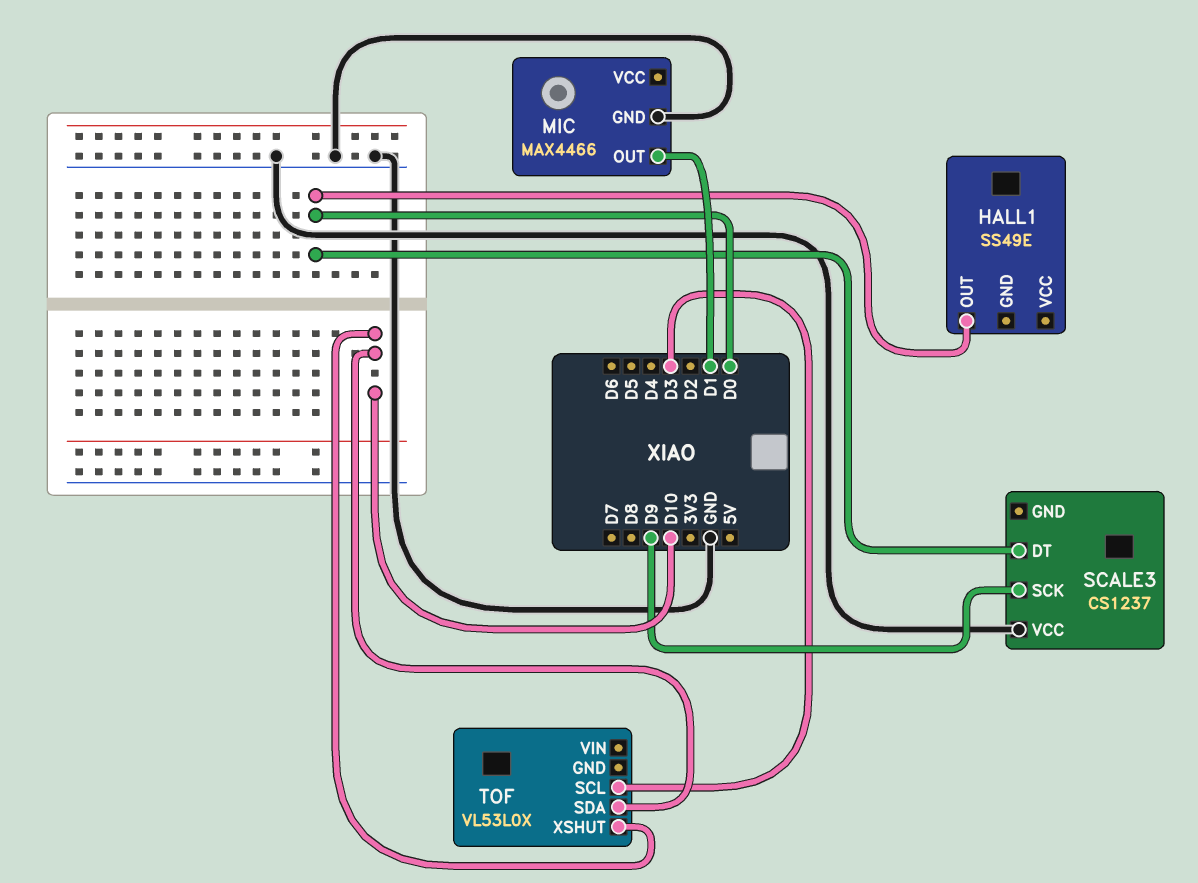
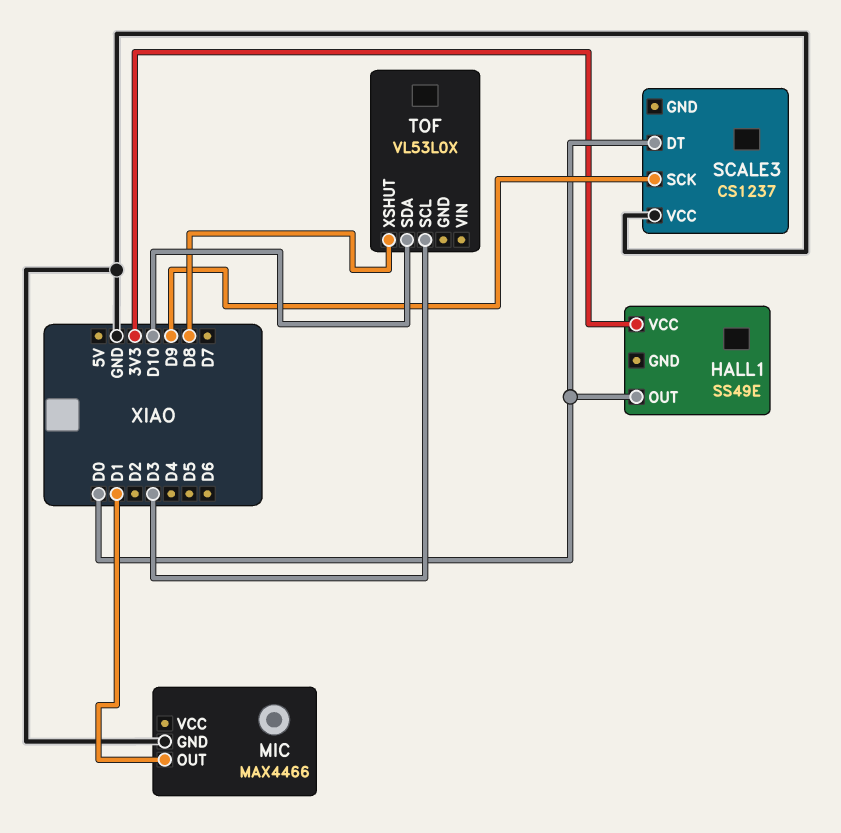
HALL1 pin VCC: none -> 3V3
TOF pin XSHUT: D10 -> D8

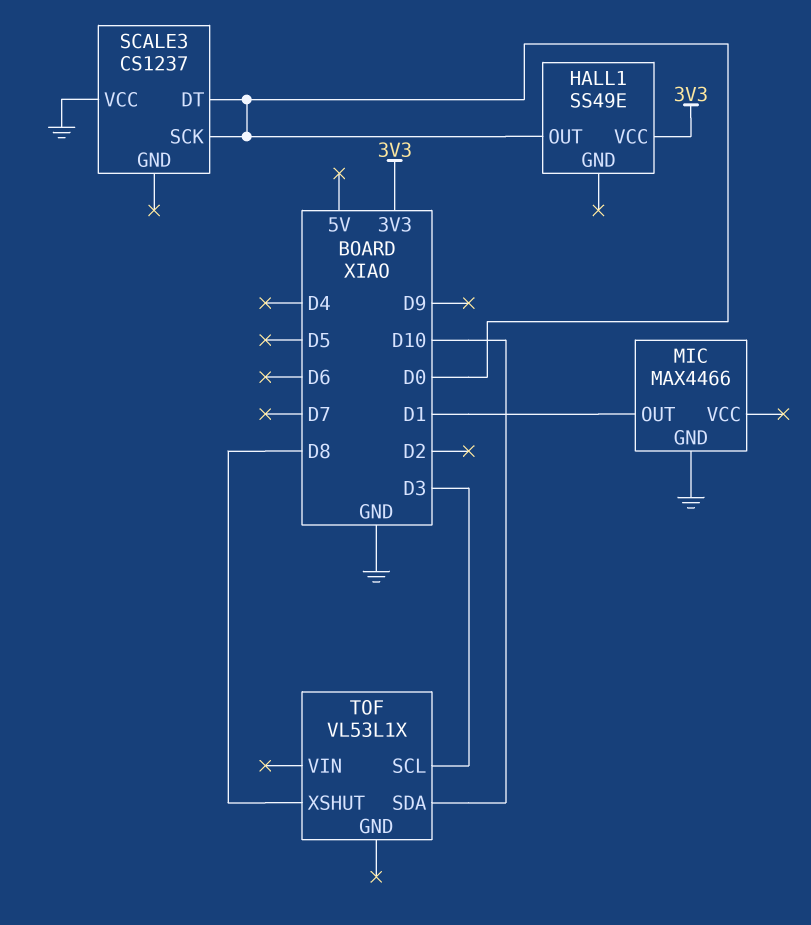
SCALE3 pin SCK: D9 -> D0
TOF: VL53L0X -> VL53L1X

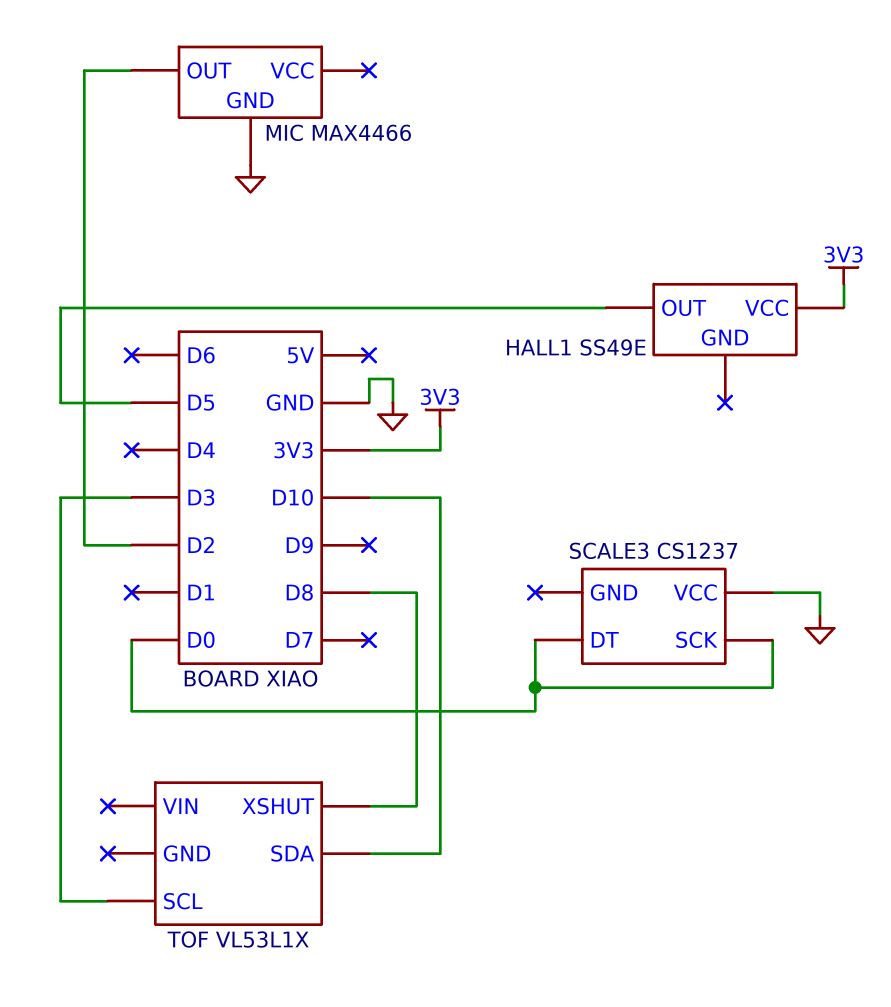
HALL1 pin OUT: D0 -> D5
MIC pin OUT: D1 -> D2

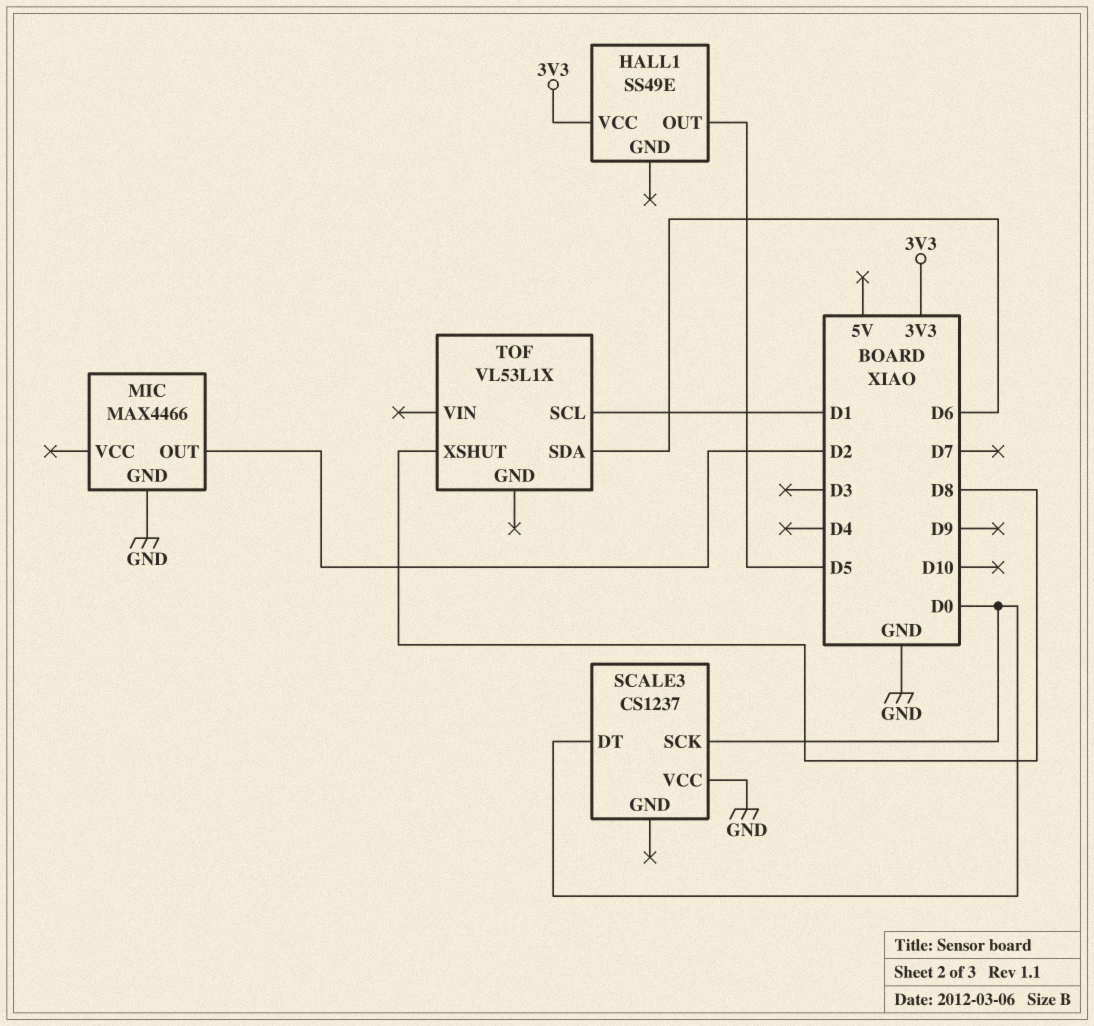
TOF pin SCL: D3 -> D1
TOF pin SDA: D10 -> D6

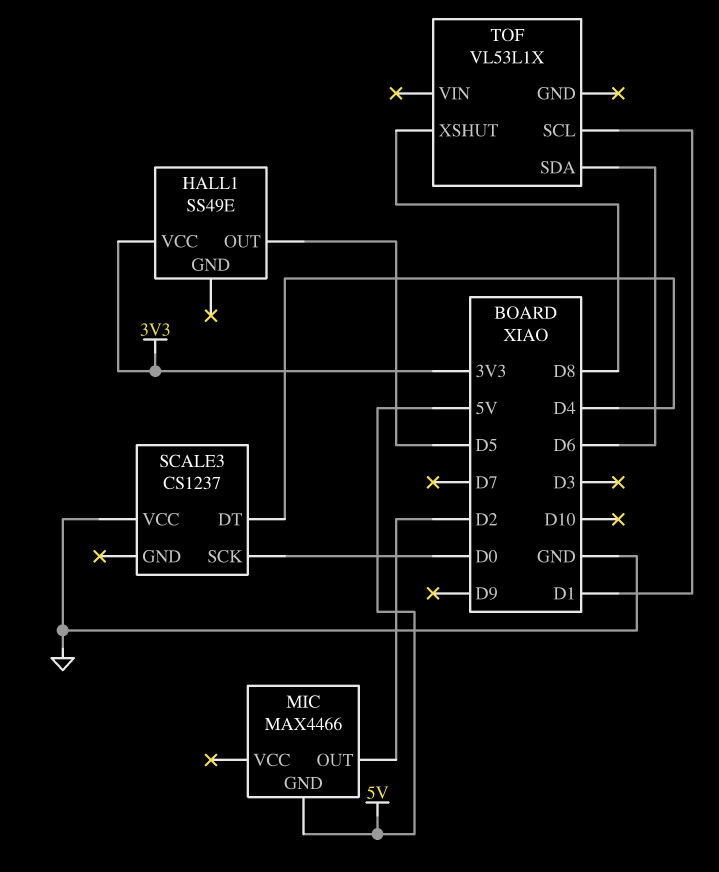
MIC pin GND: GND -> 5V
SCALE3 pin DT: D0 -> D4

